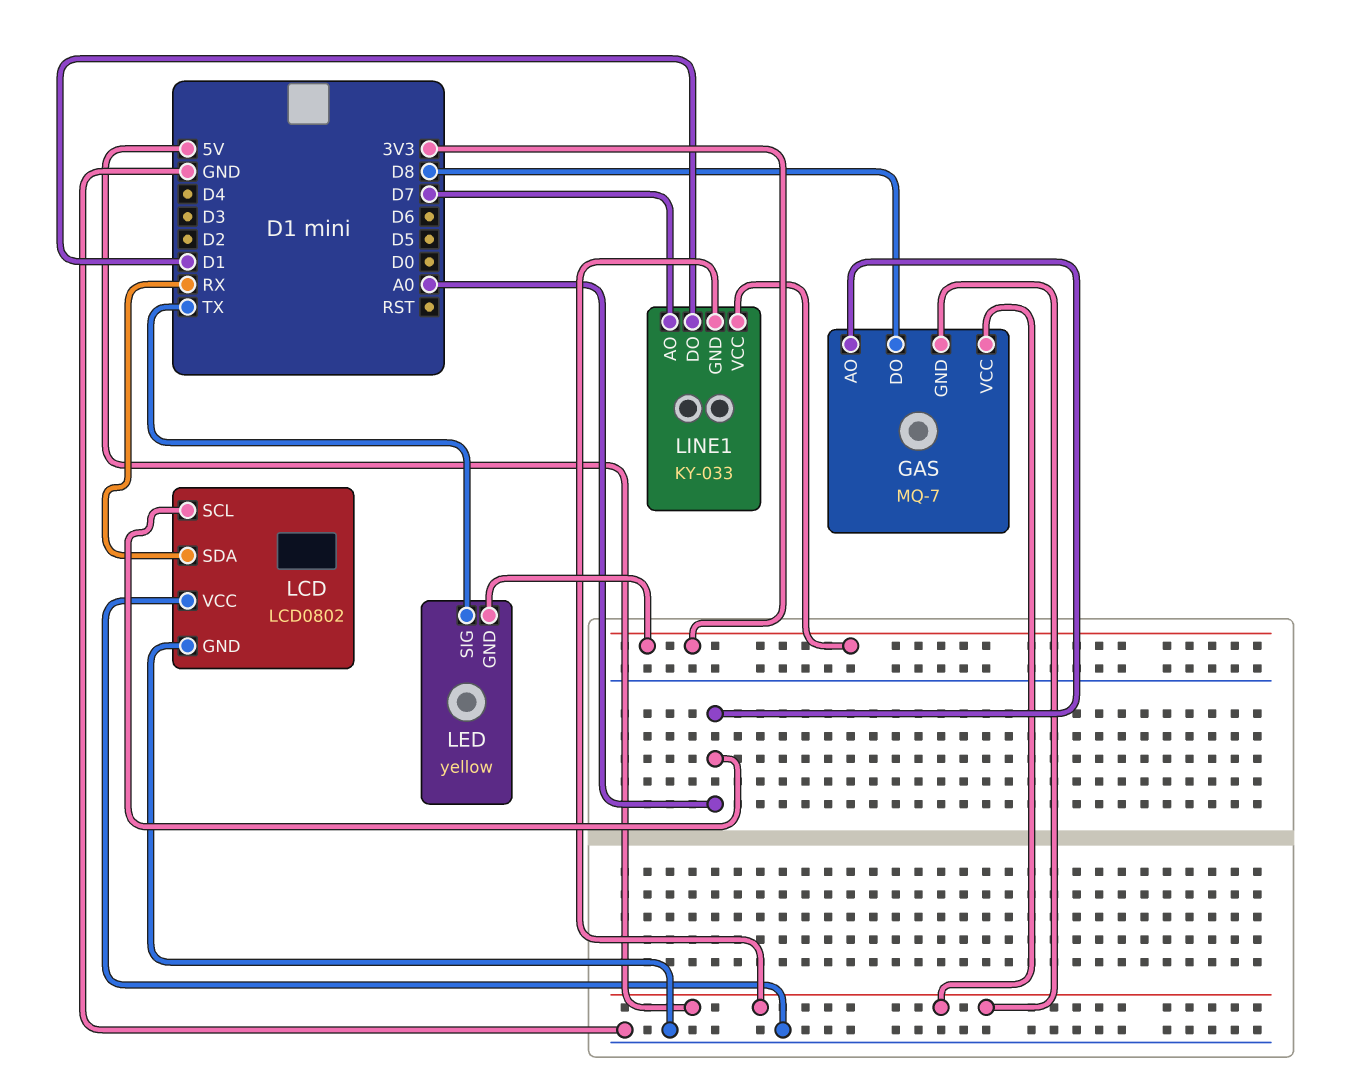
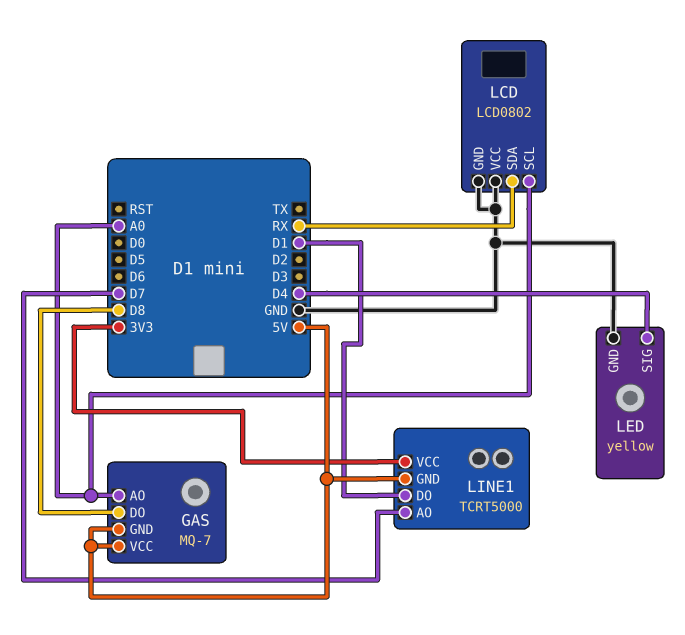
LED pin GND: 3V3 -> GND
LED pin SIG: TX -> D4
LINE1: KY-033 -> TCRT5000

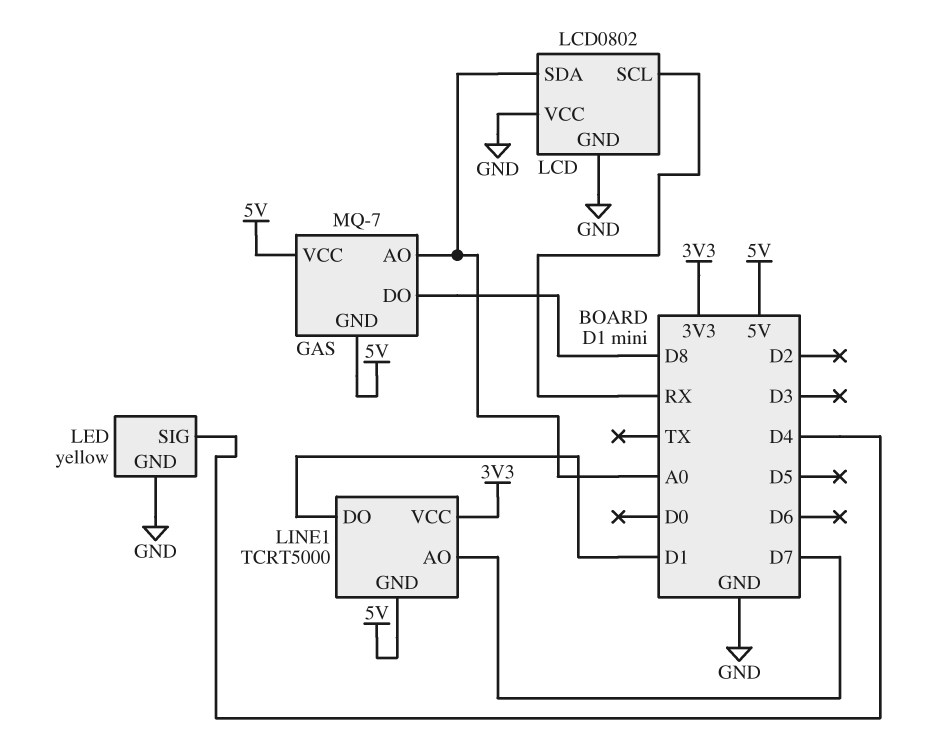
LCD pin SCL: A0 -> RX
LCD pin SDA: RX -> A0

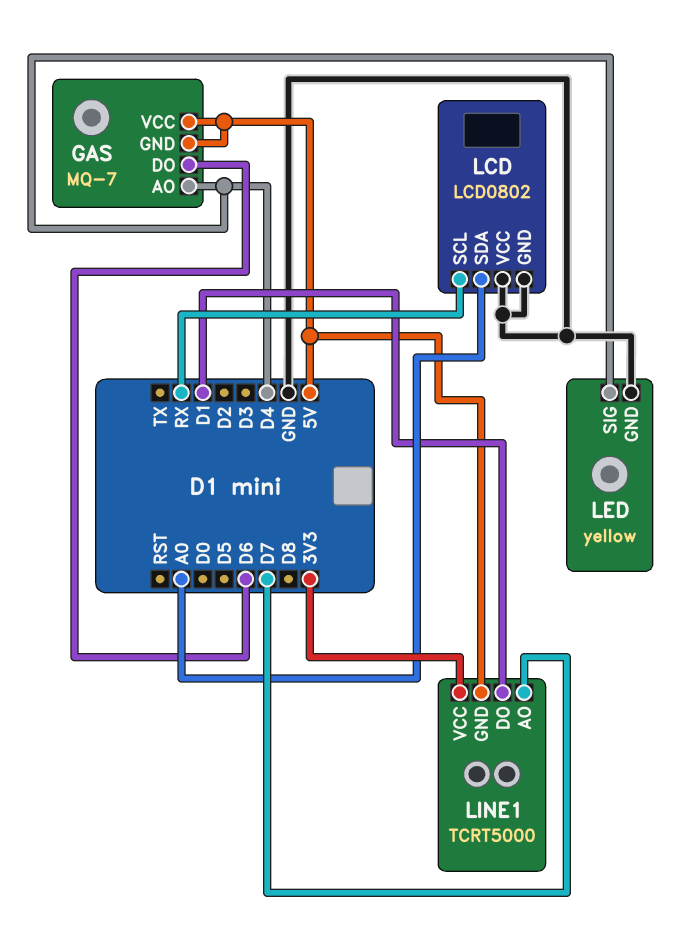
GAS pin AO: A0 -> D4
GAS pin DO: D8 -> D6

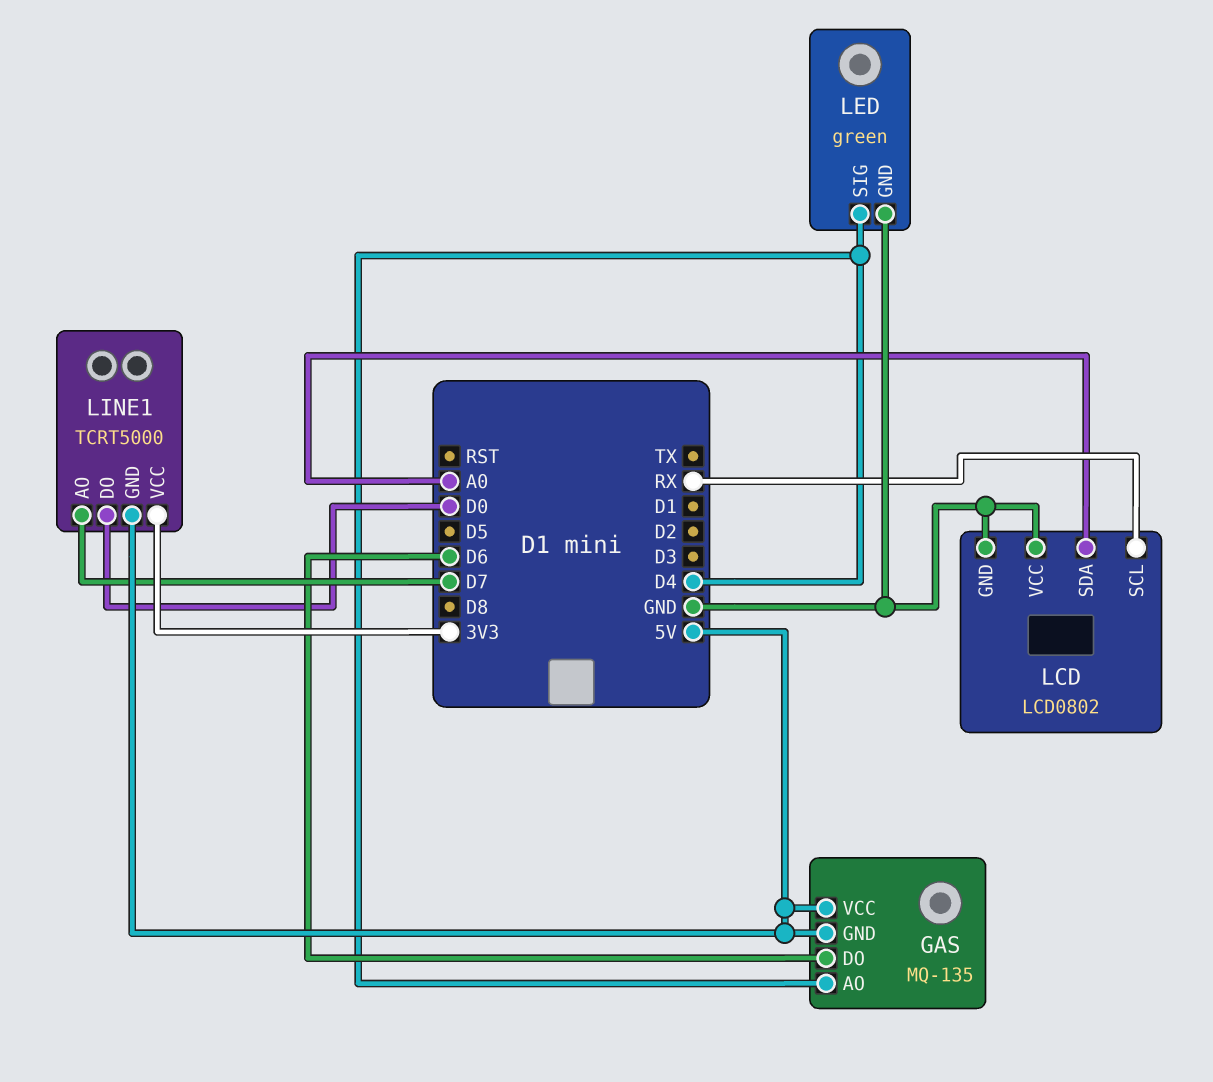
GAS: MQ-7 -> MQ-135
LED: yellow -> green
LINE1 pin DO: D1 -> D0

